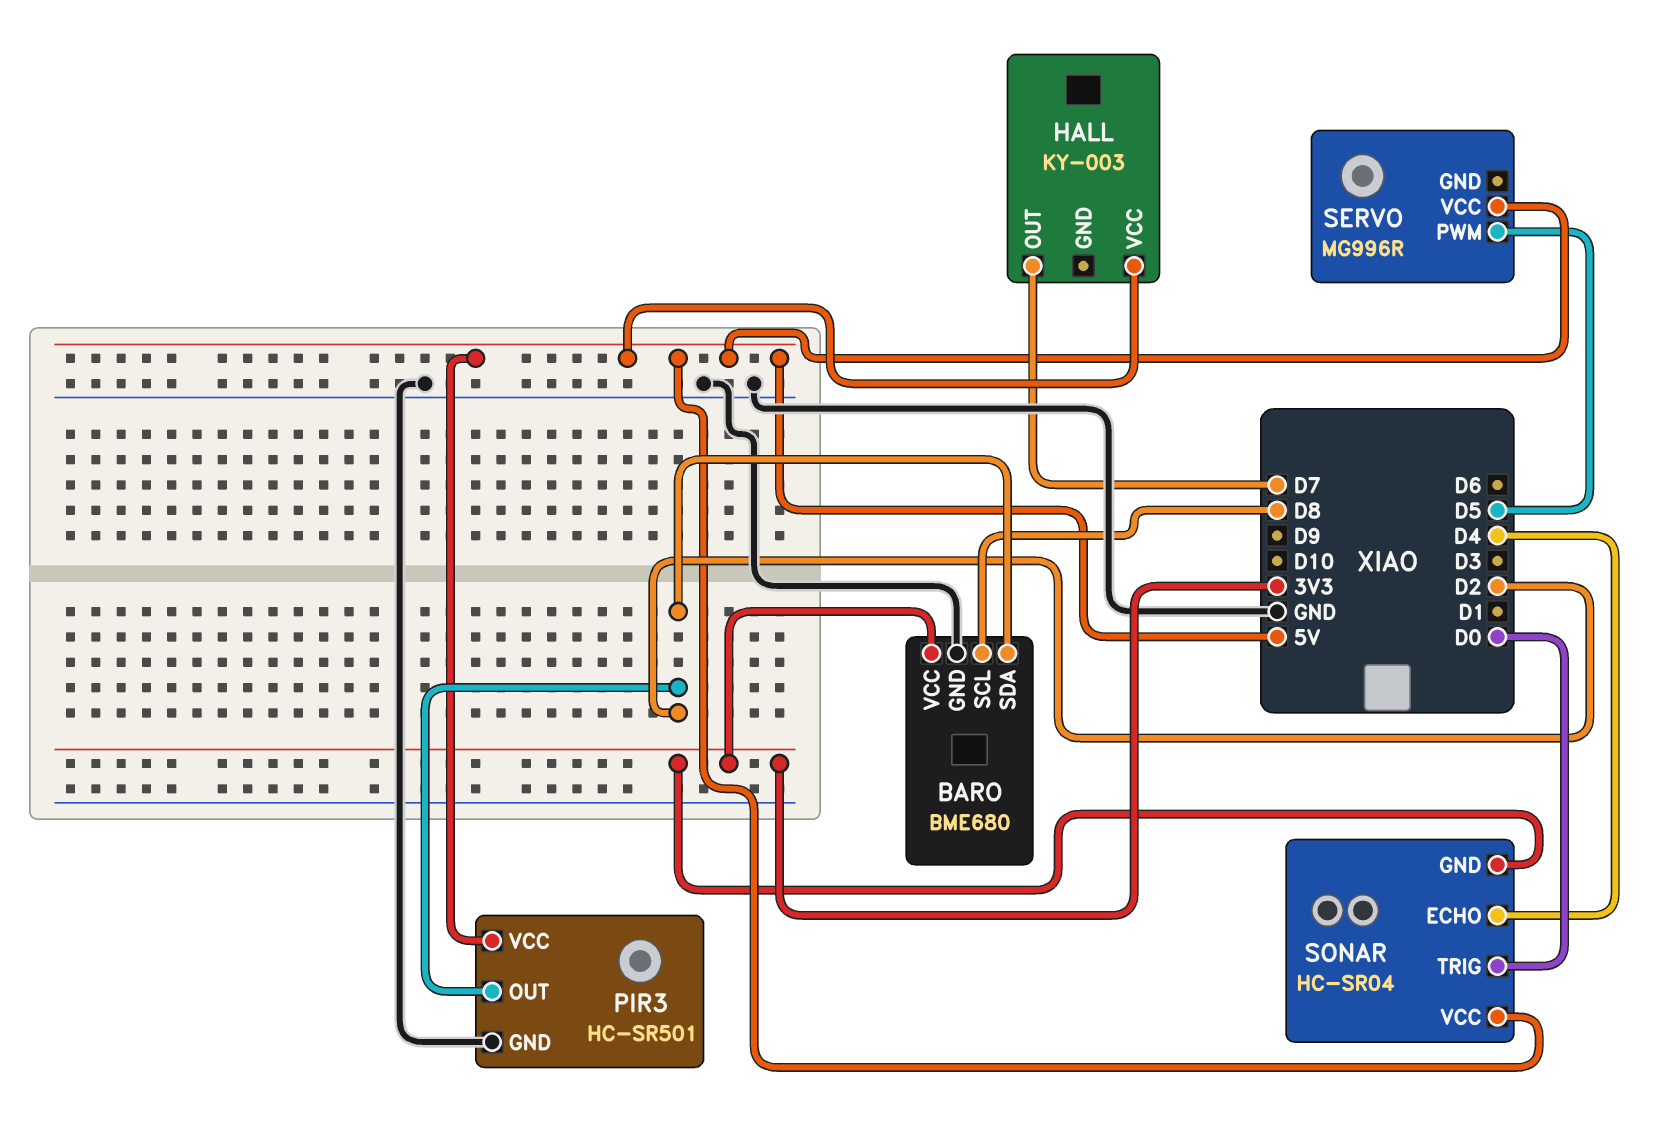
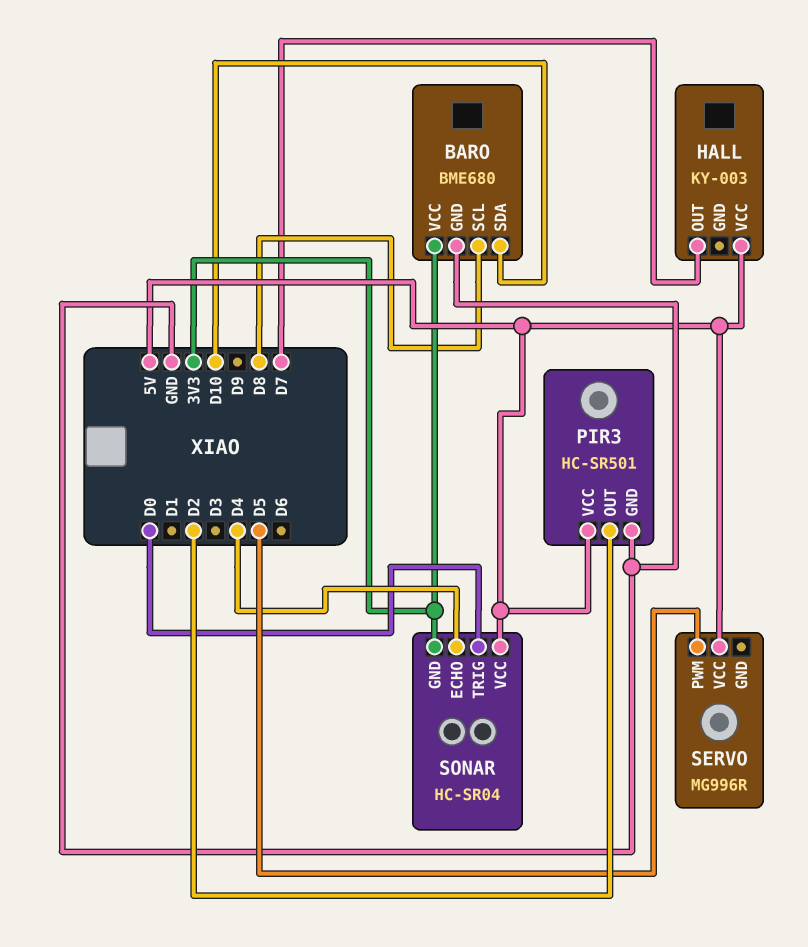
BARO pin SDA: D2 -> D10

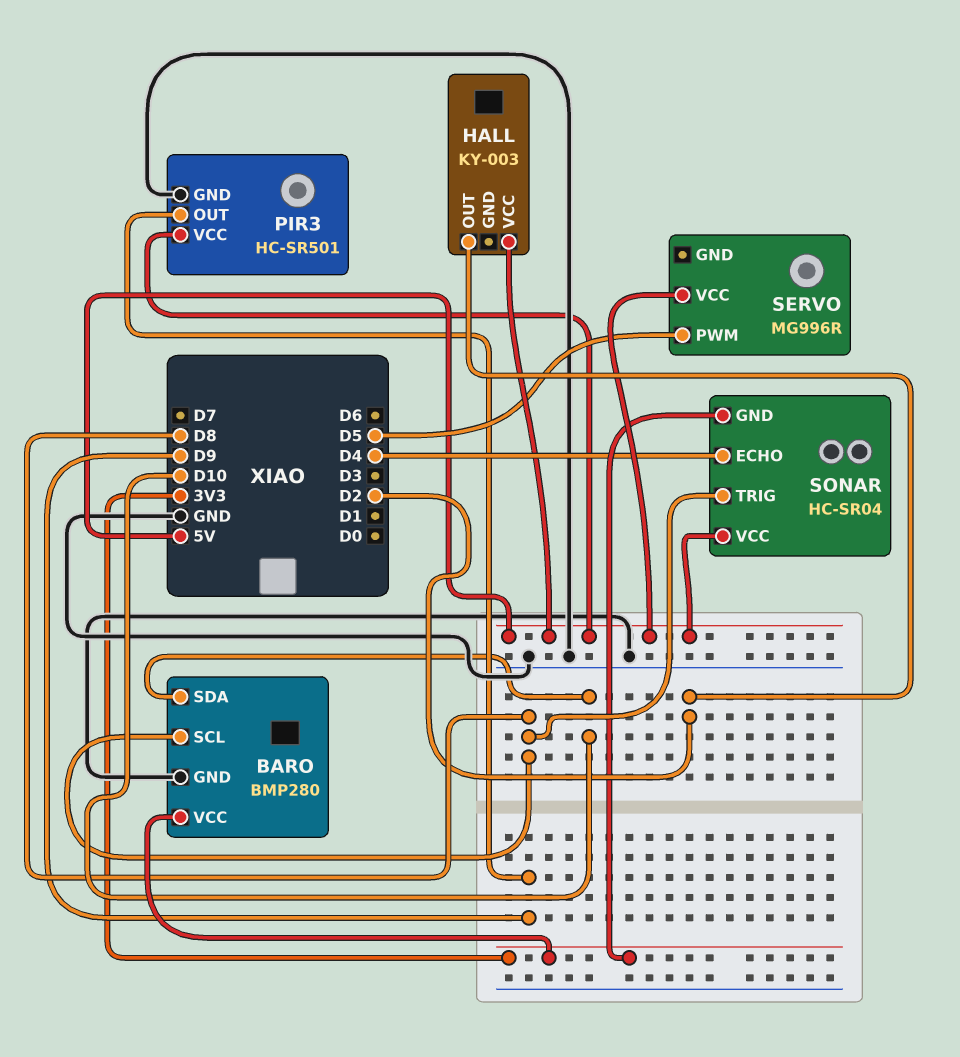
BARO: BME680 -> BMP280
HALL pin OUT: D7 -> D2
PIR3 pin OUT: D2 -> D9
SONAR pin TRIG: D0 -> D8

